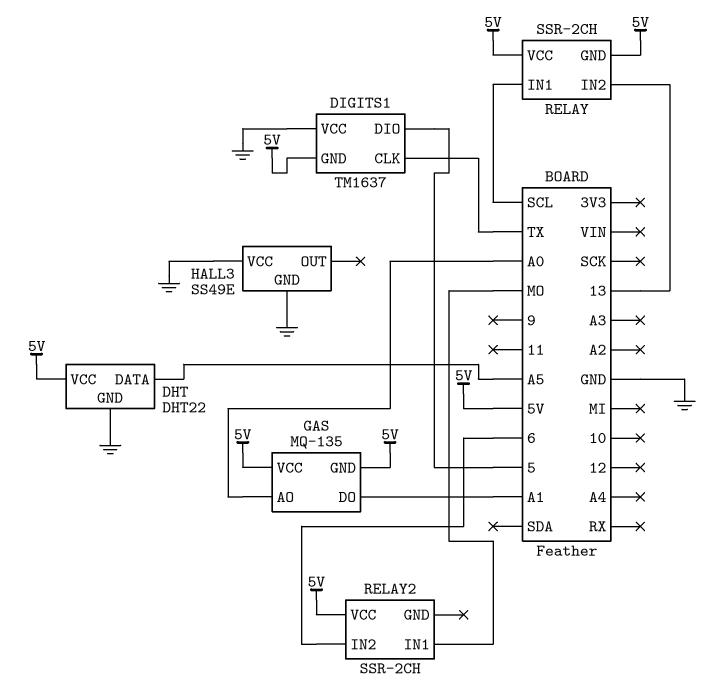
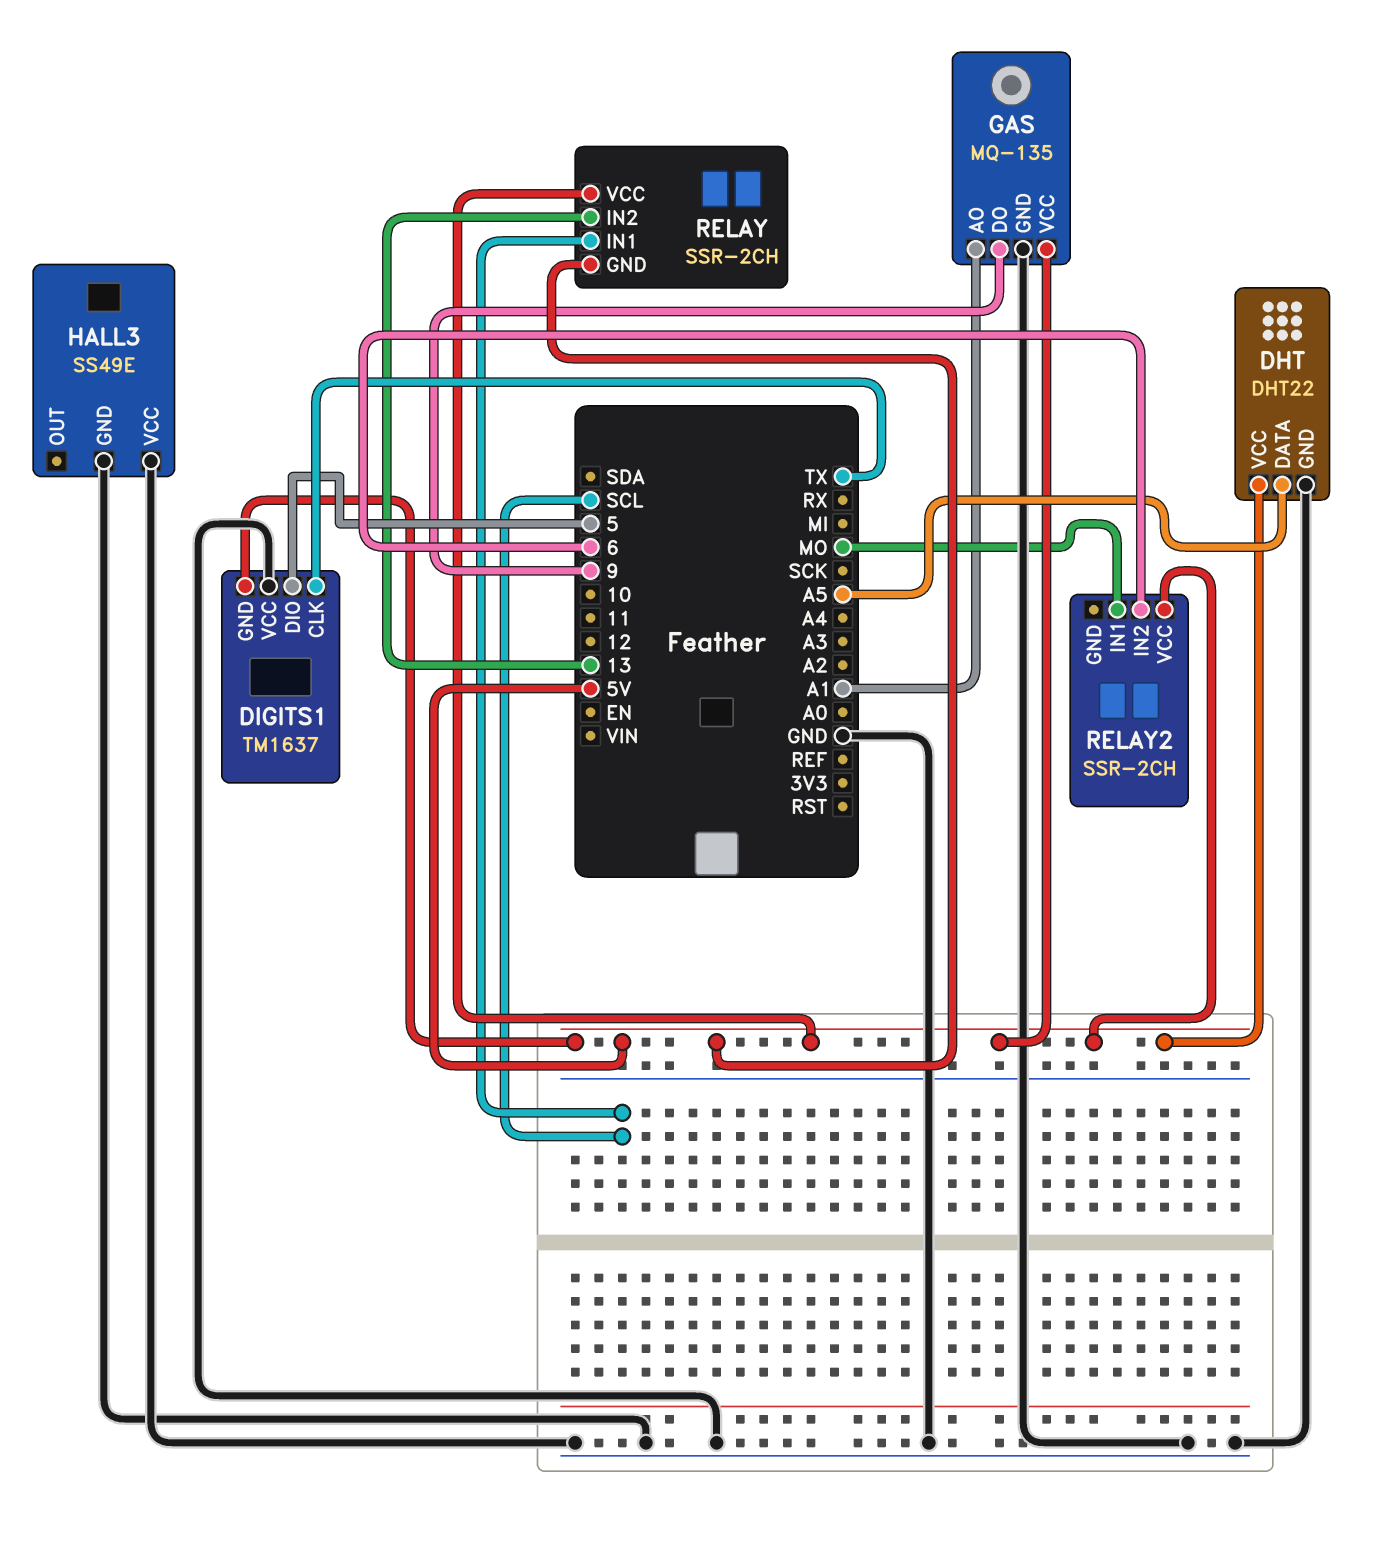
GAS pin AO: A0 -> A1
GAS pin DO: A1 -> 9
GAS pin GND: 5V -> GND

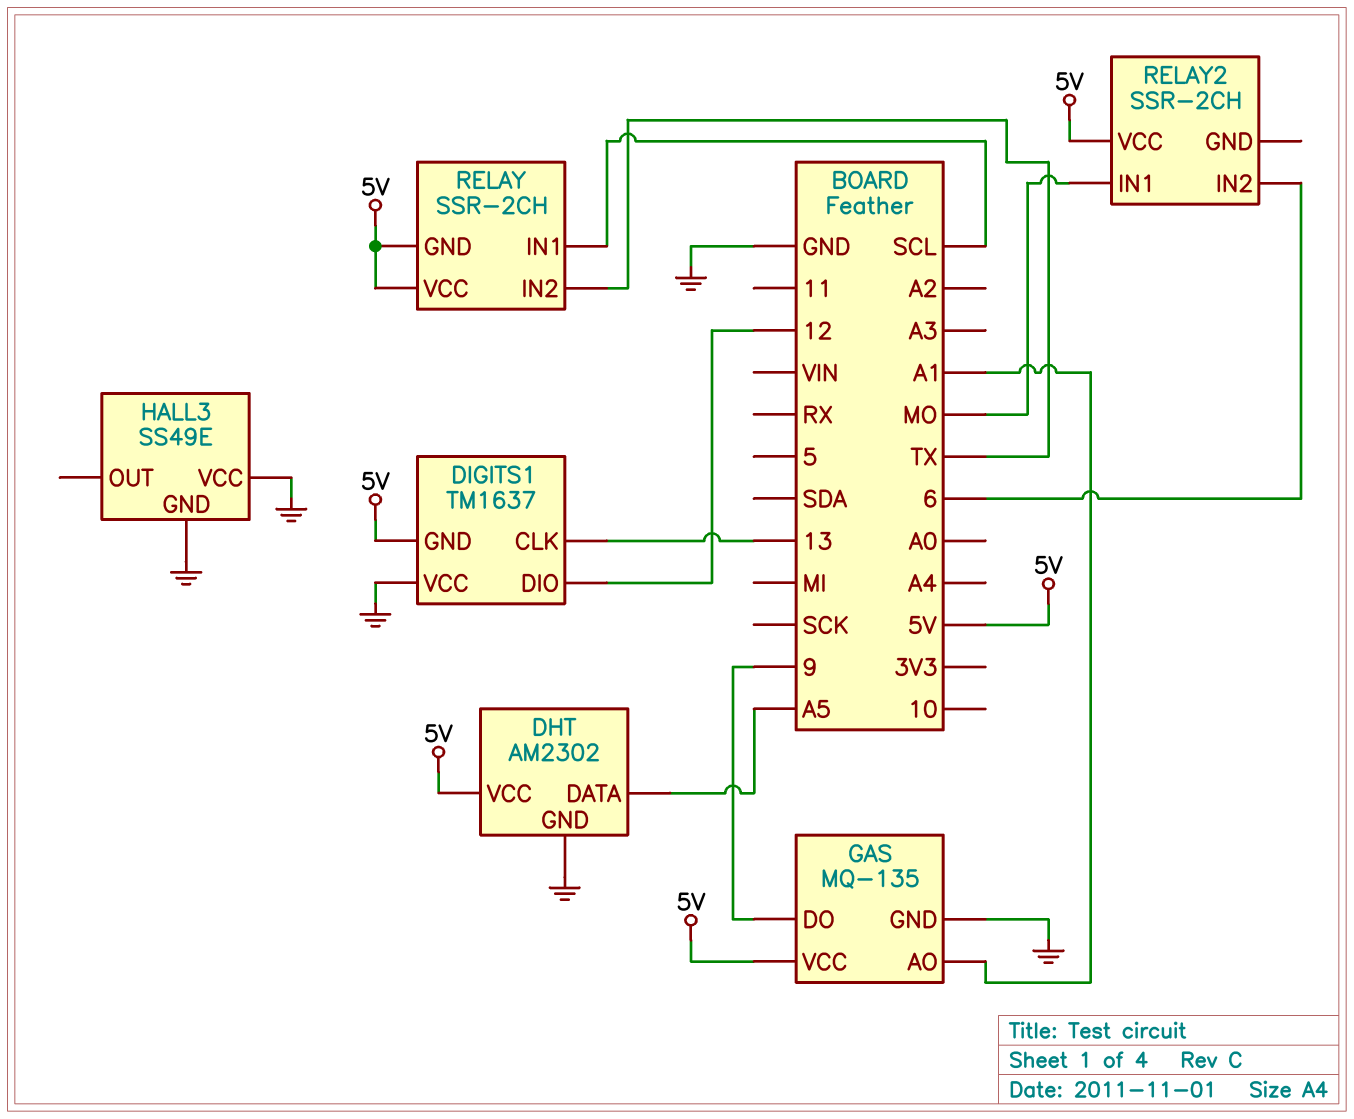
DHT: DHT22 -> AM2302
DIGITS1 pin CLK: TX -> 13
DIGITS1 pin DIO: 5 -> 12
RELAY pin IN2: 13 -> TX

